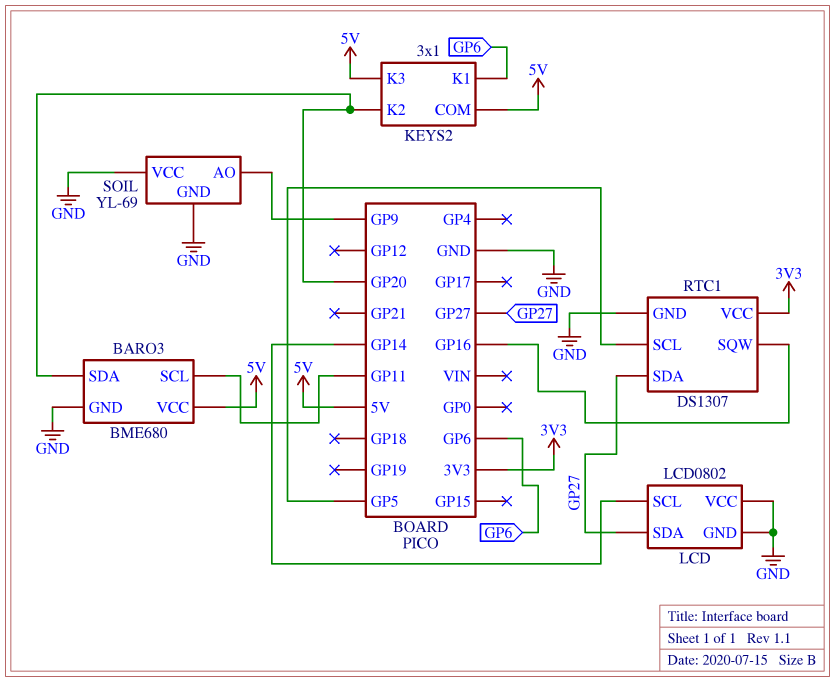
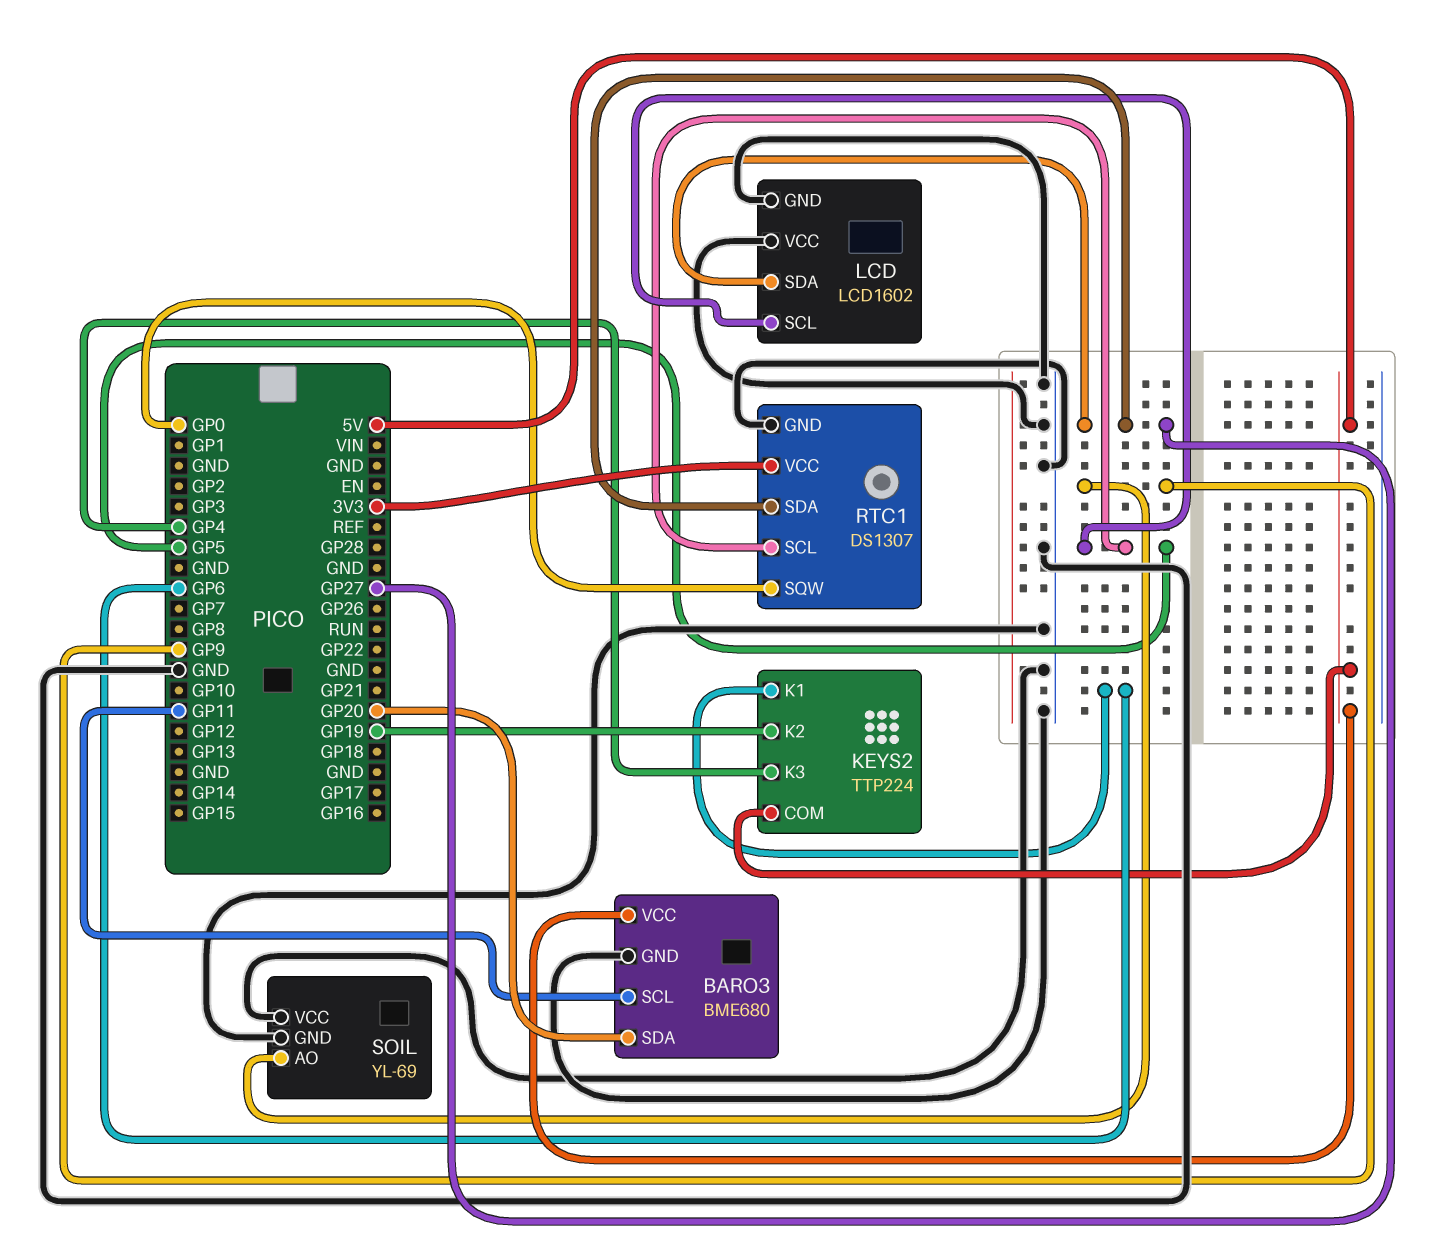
KEYS2: 3x1 -> TTP224
KEYS2 pin K2: GP20 -> GP19
KEYS2 pin K3: 5V -> GP4
LCD: LCD0802 -> LCD1602
LCD pin SCL: GP14 -> GP5
RTC1 pin SQW: GP16 -> GP0

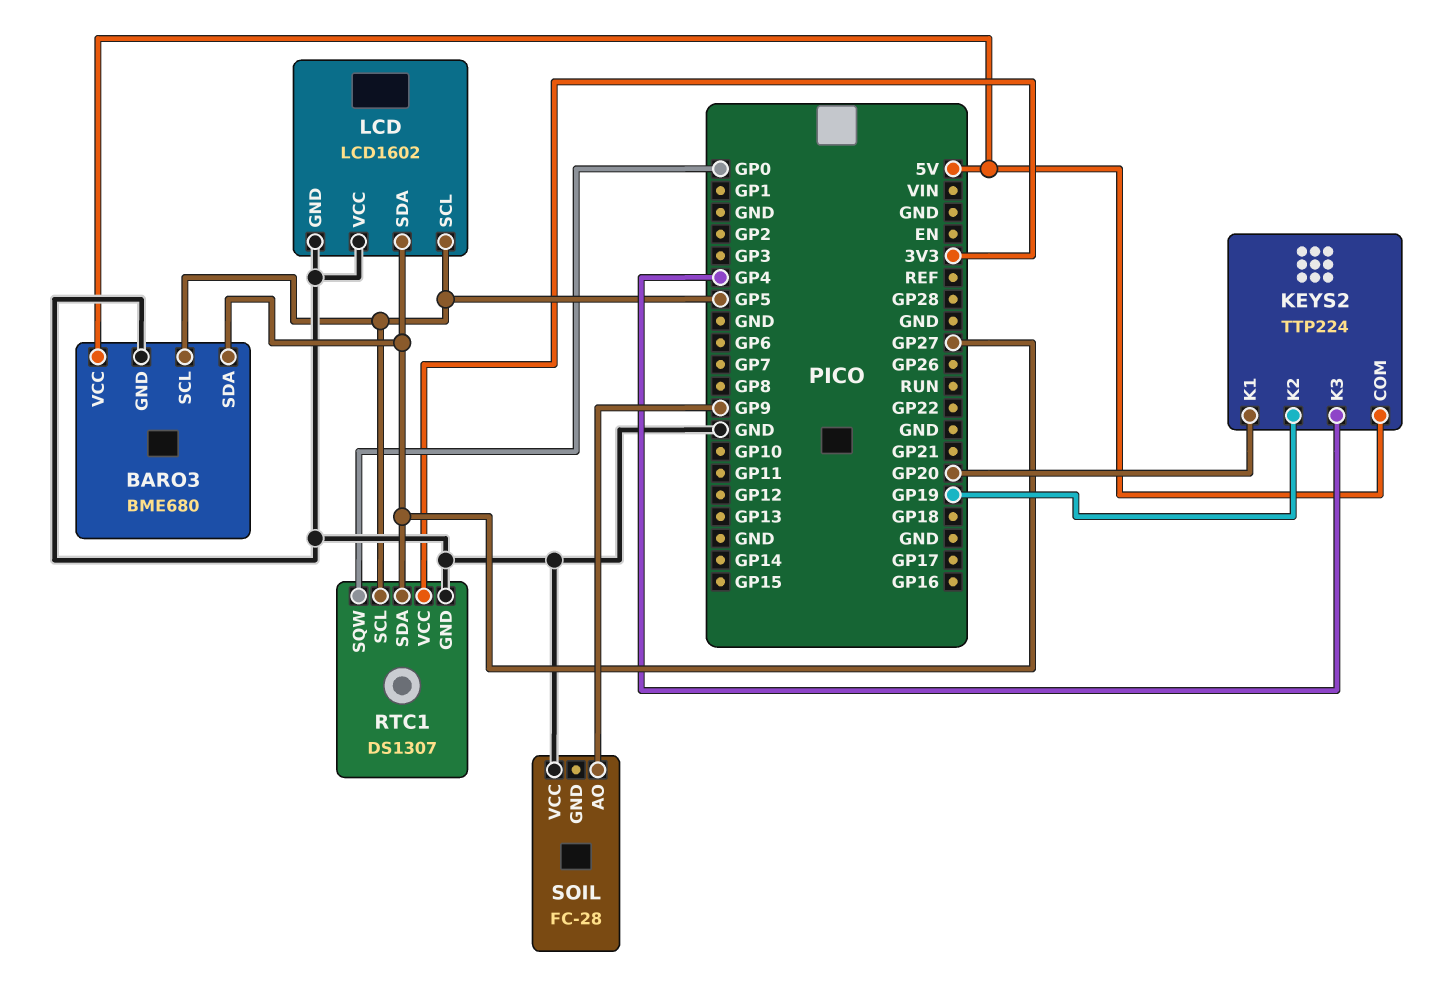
BARO3 pin SCL: GP11 -> GP5
BARO3 pin SDA: GP20 -> GP27
KEYS2 pin K1: GP6 -> GP20
SOIL: YL-69 -> FC-28
SOIL pin GND: GND -> none

